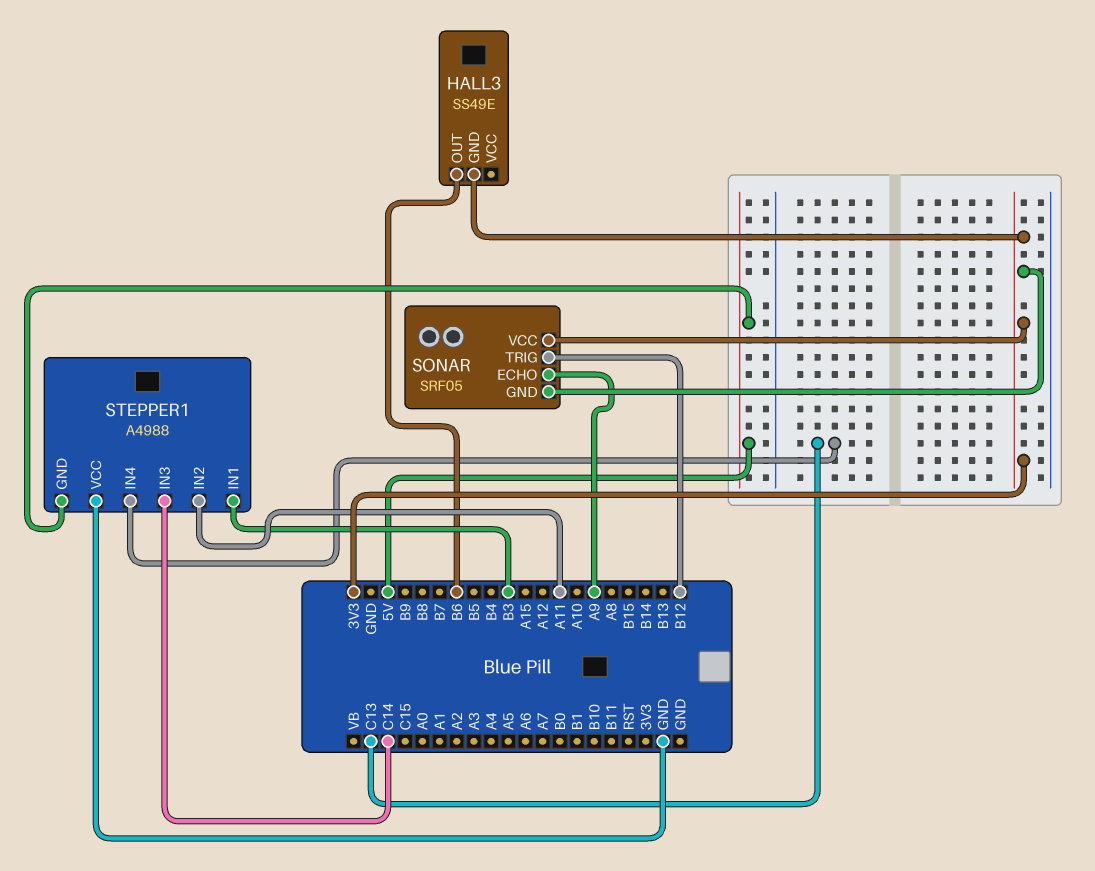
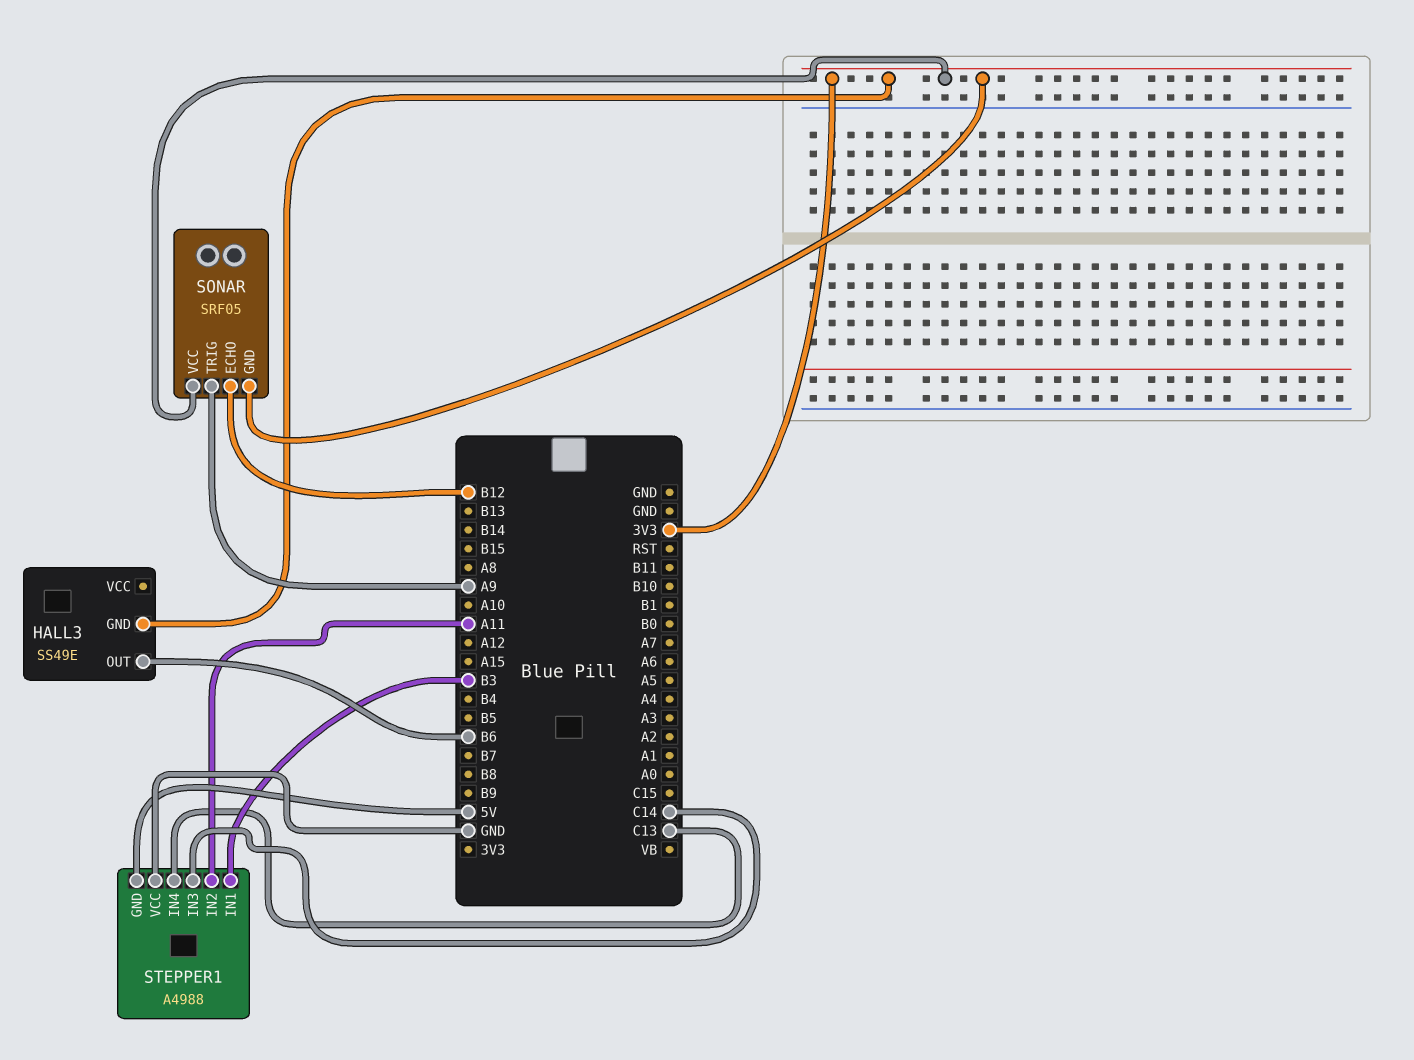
SONAR pin ECHO: A9 -> B12
SONAR pin TRIG: B12 -> A9

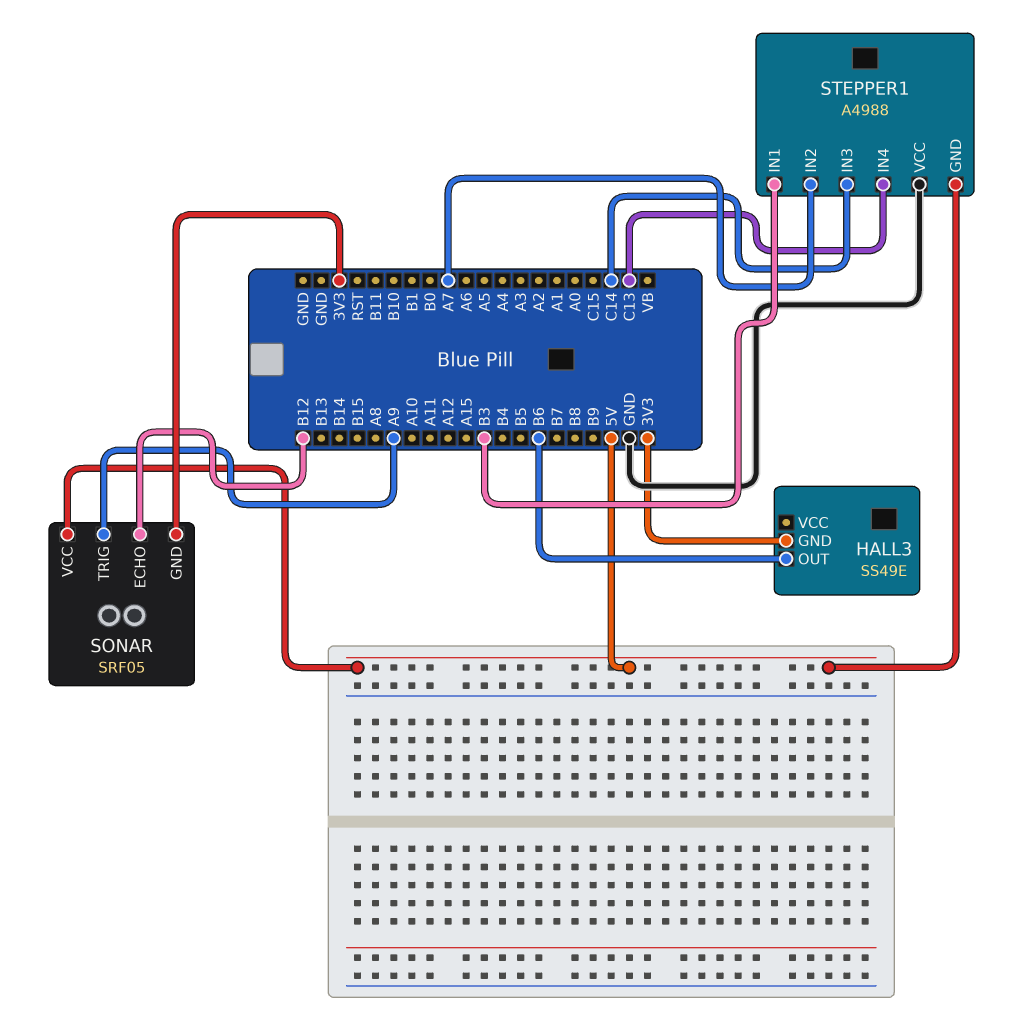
SONAR pin VCC: 3V3 -> 5V
STEPPER1 pin IN2: A11 -> A7

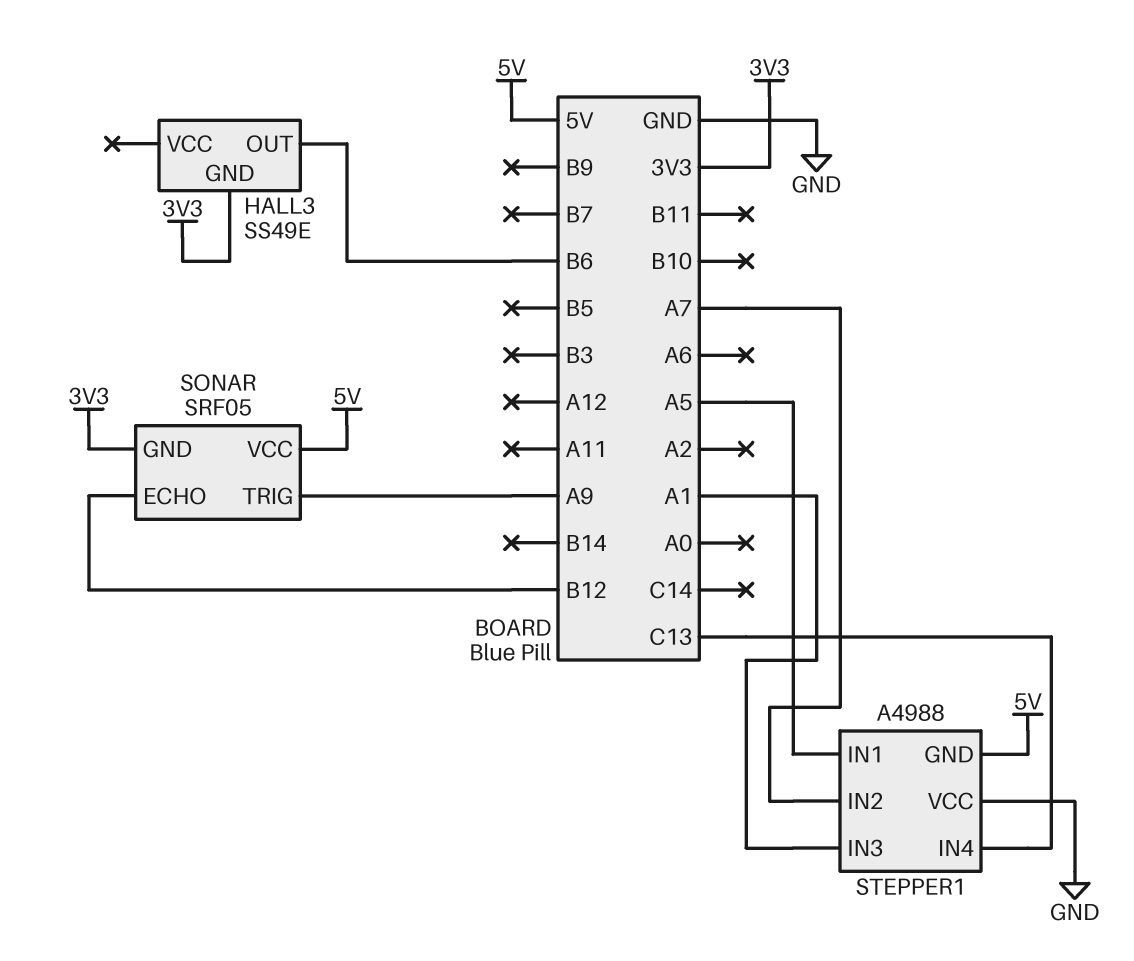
STEPPER1 pin IN1: B3 -> A5
STEPPER1 pin IN3: C14 -> A1

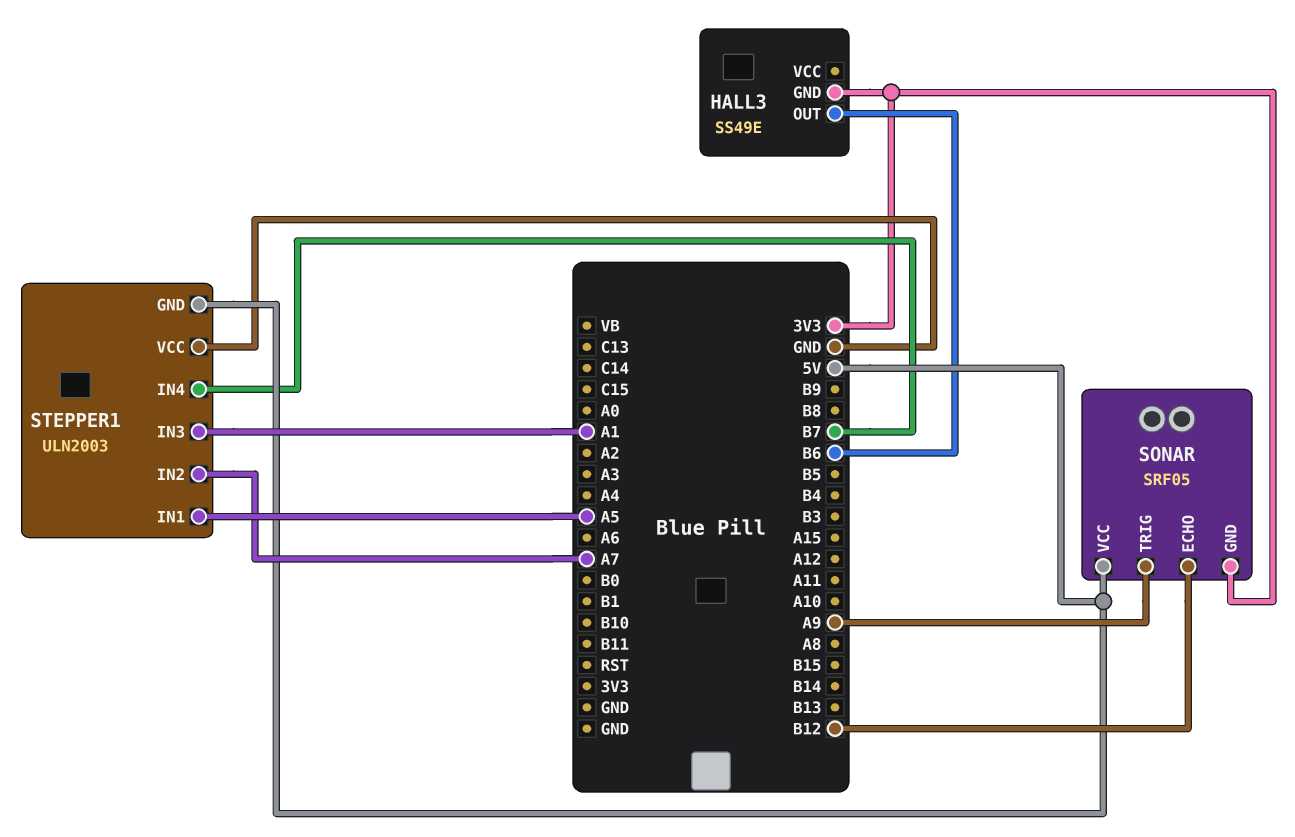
STEPPER1: A4988 -> ULN2003
STEPPER1 pin IN4: C13 -> B7

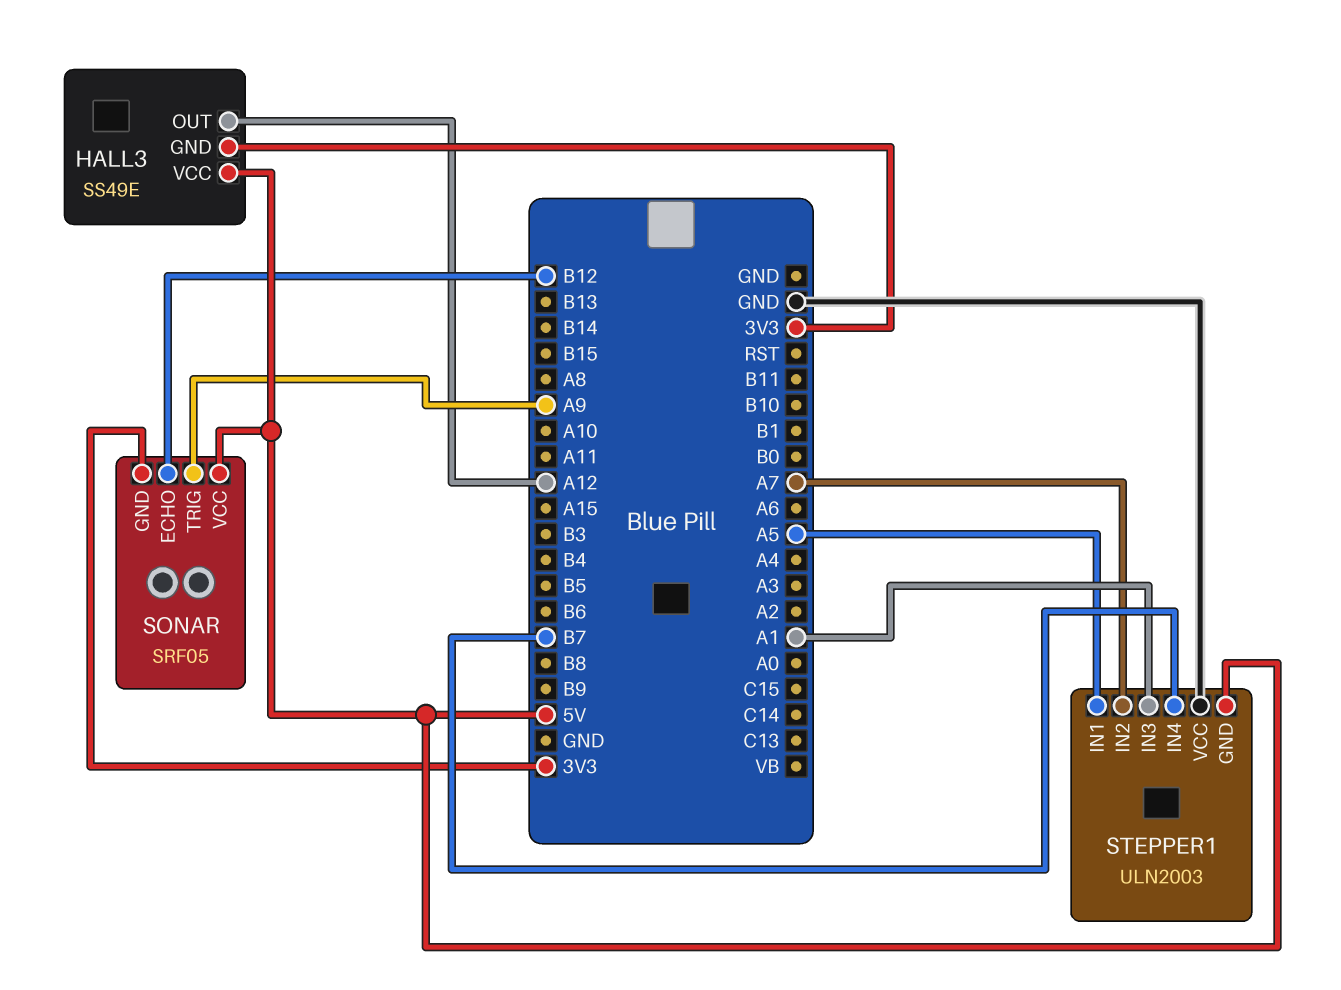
HALL3 pin OUT: B6 -> A12
HALL3 pin VCC: none -> 5V

